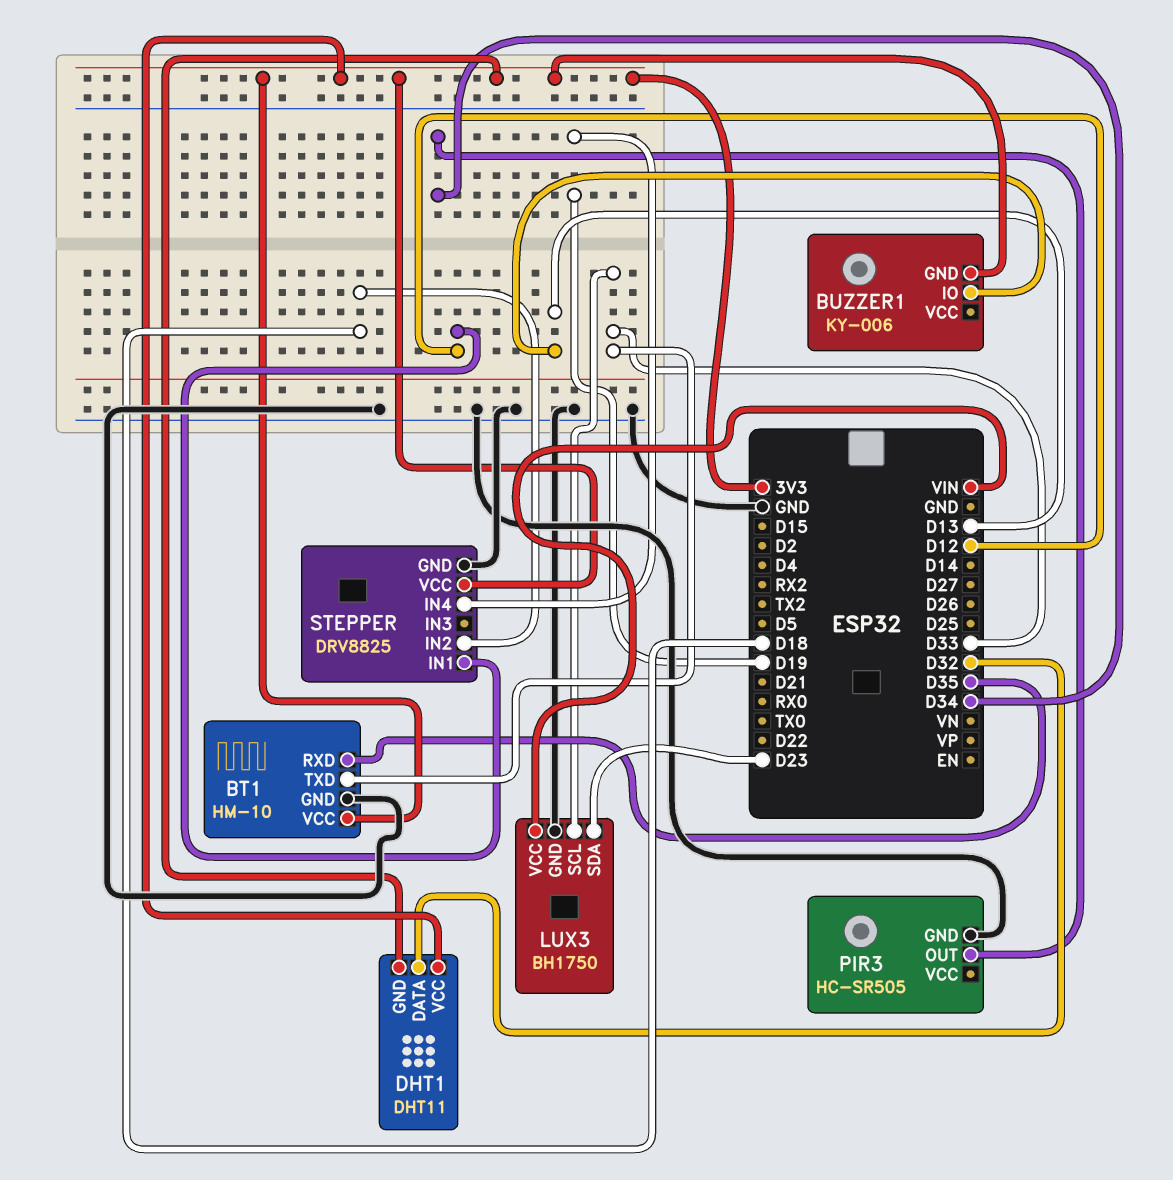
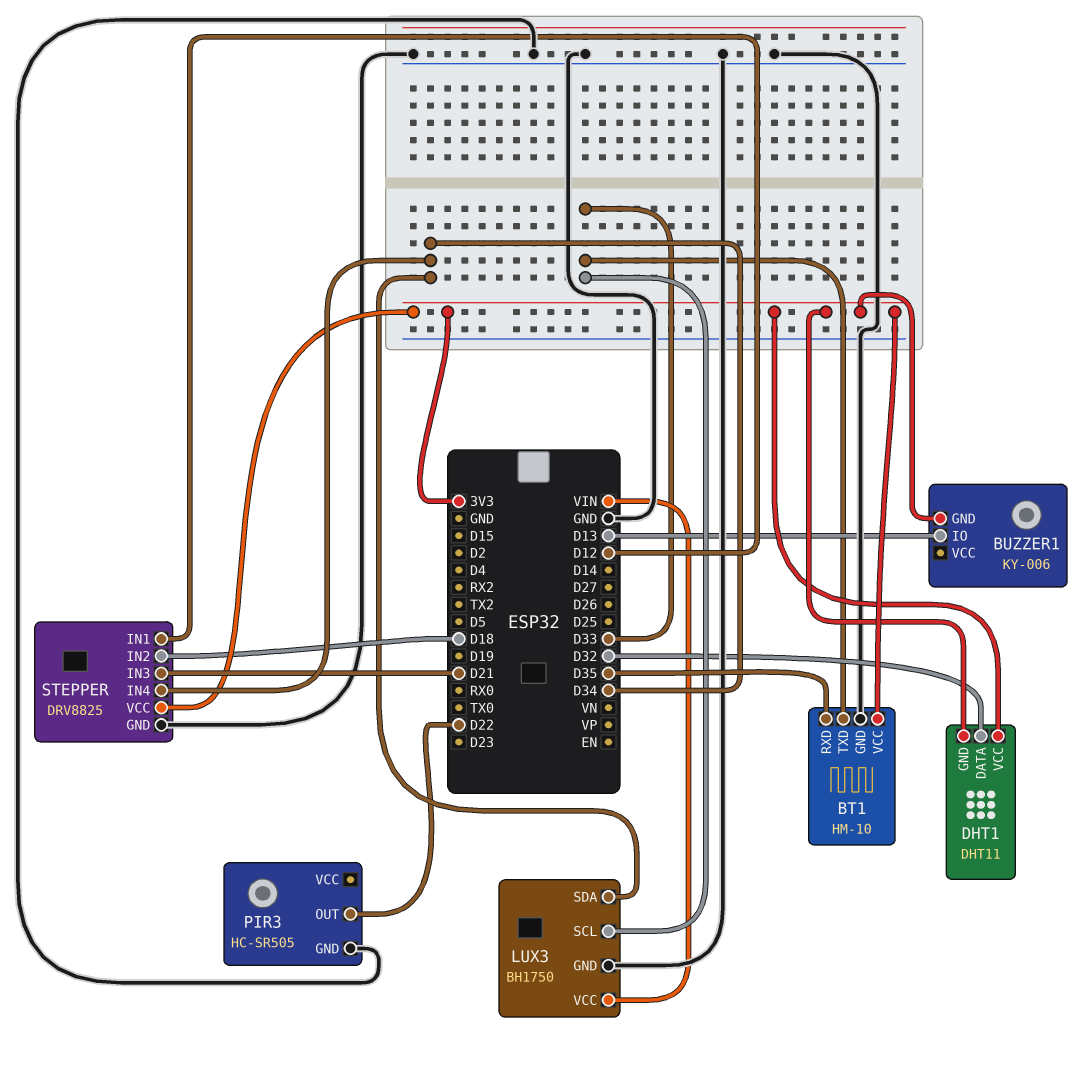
LUX3 pin SDA: D23 -> D34
PIR3 pin OUT: D34 -> D22
STEPPER pin IN3: none -> D21
STEPPER pin IN4: D19 -> D34

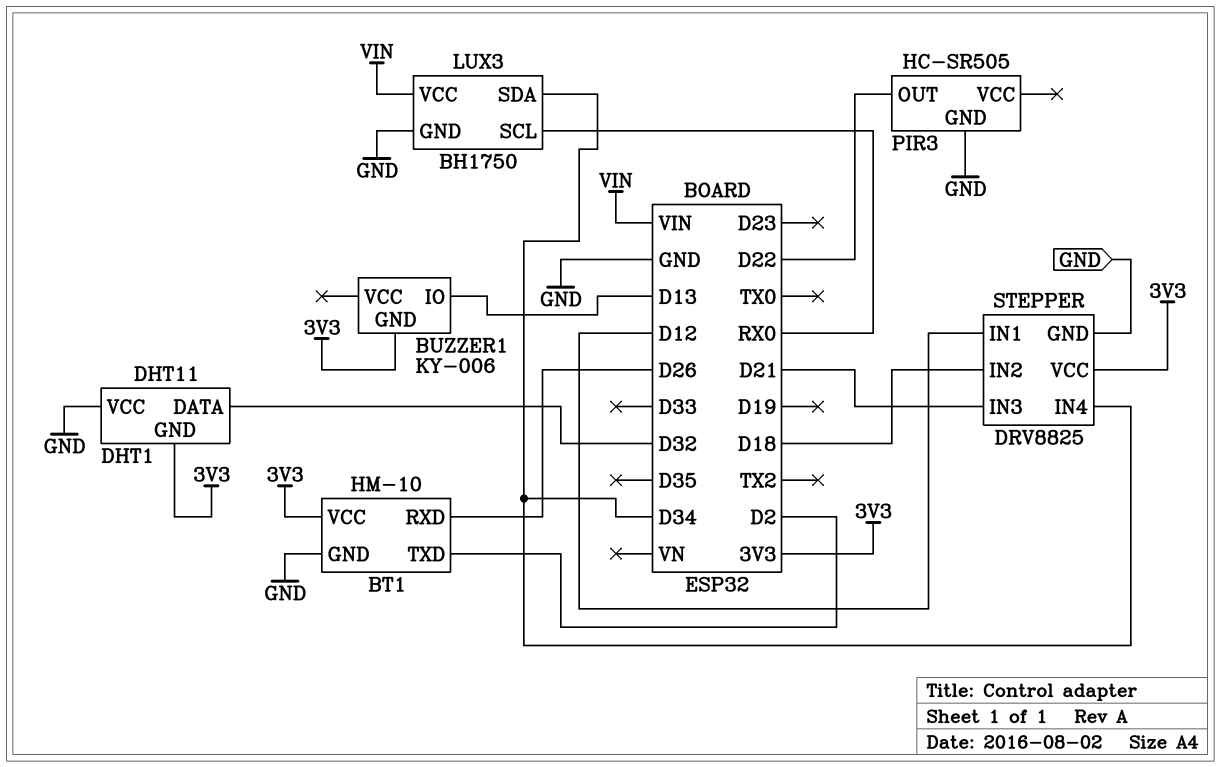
BT1 pin RXD: D35 -> D26
BT1 pin TXD: D33 -> D2
DHT1 pin VCC: 3V3 -> GND
LUX3 pin SCL: D33 -> RX0

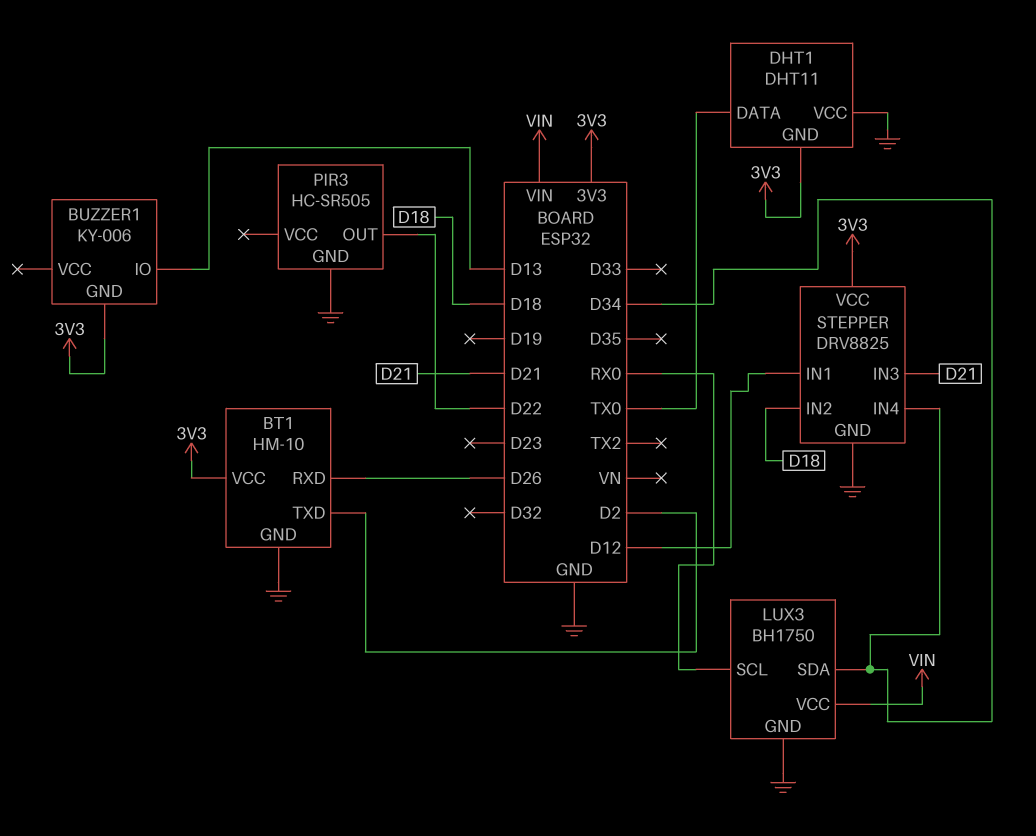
DHT1 pin DATA: D32 -> TX0

